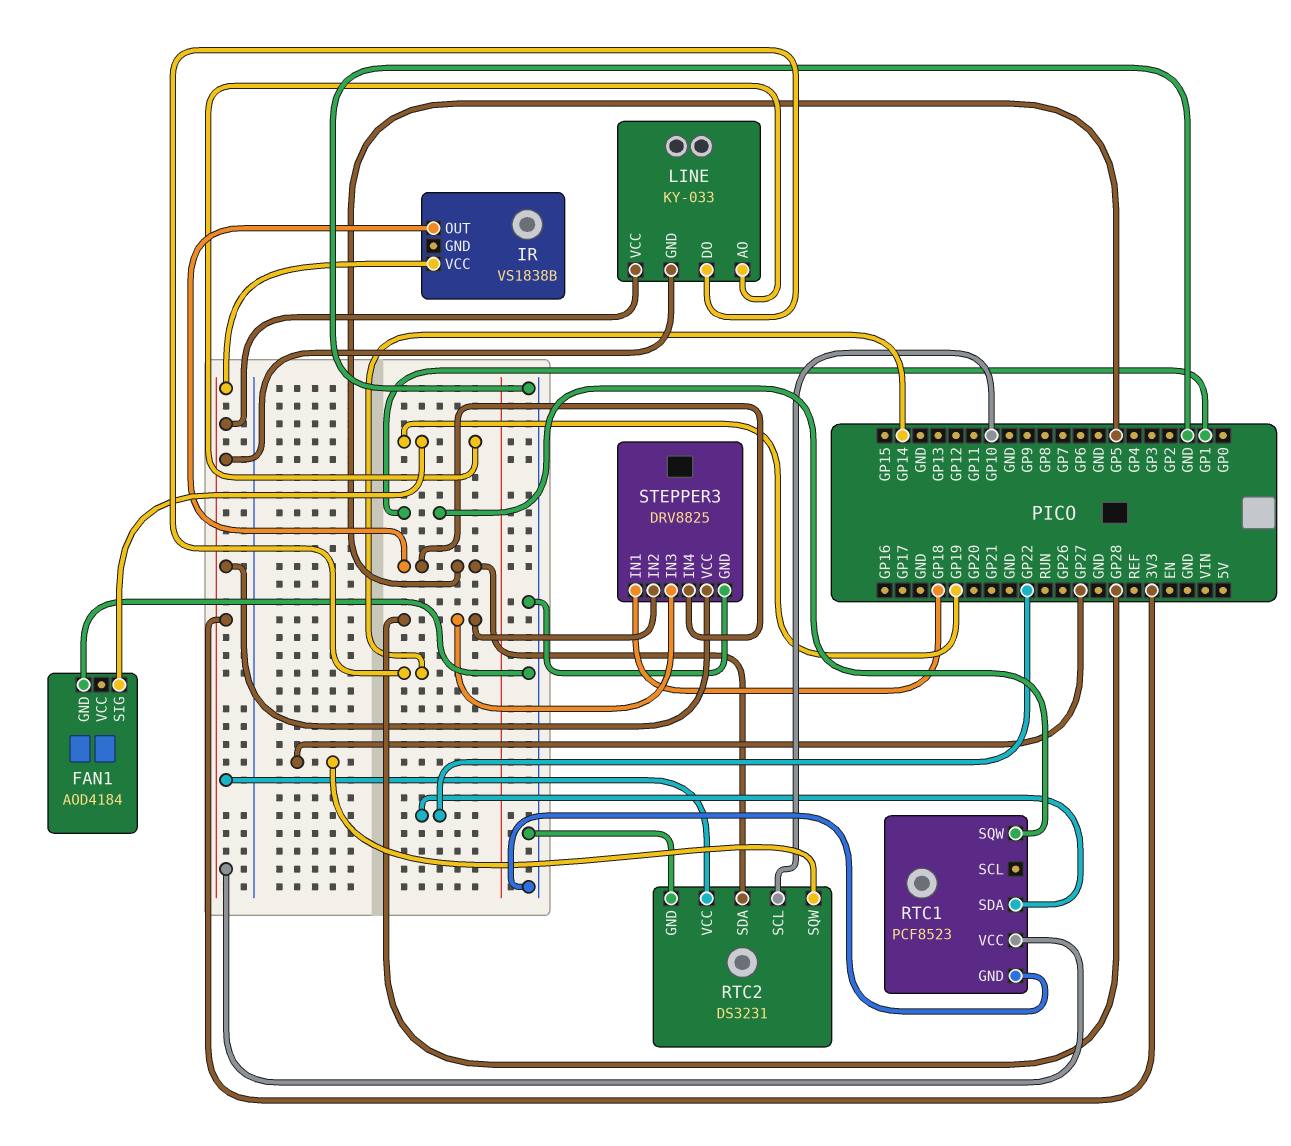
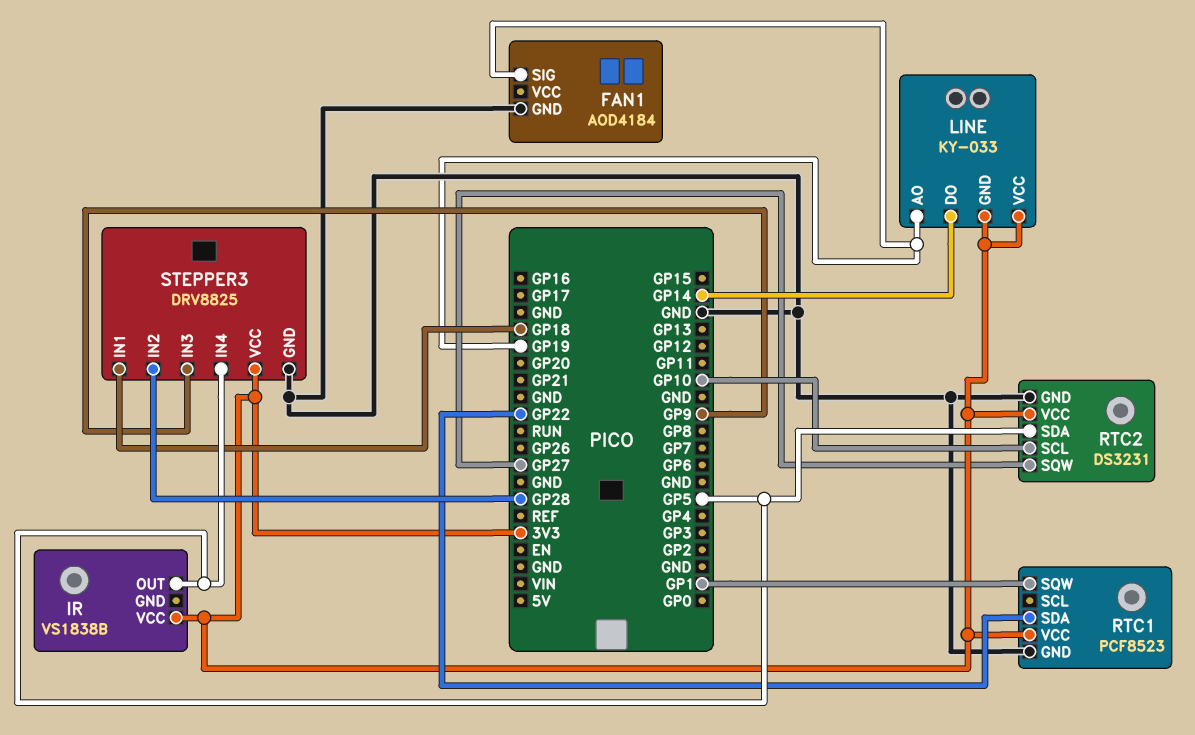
STEPPER3 pin IN3: GP28 -> GP9

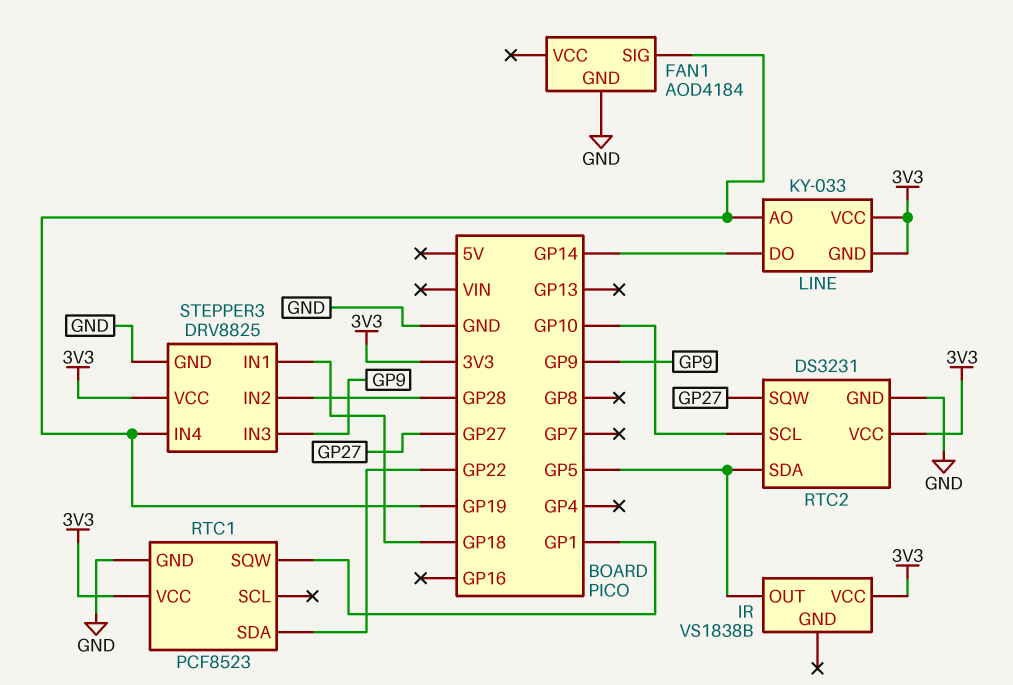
STEPPER3 pin IN4: GP5 -> GP19

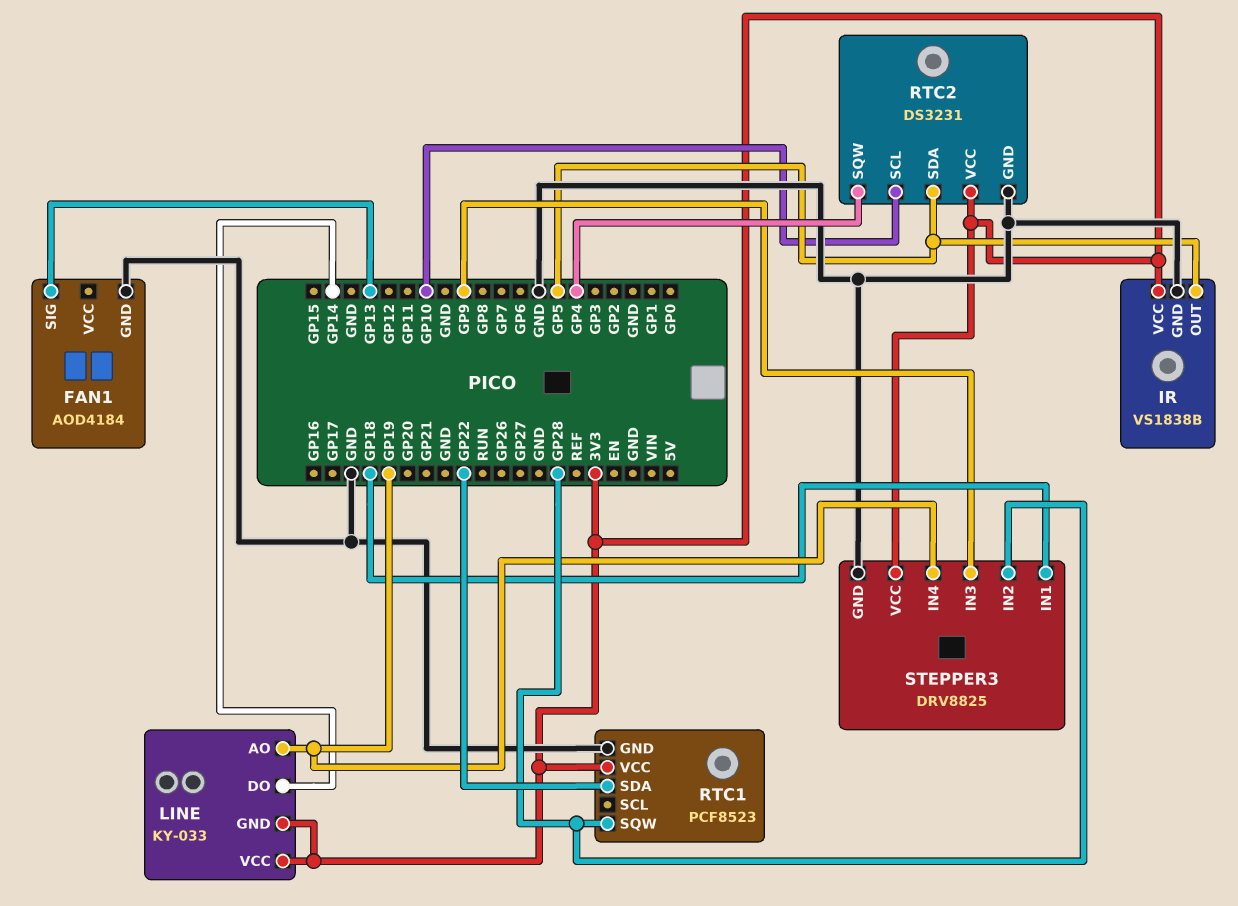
FAN1 pin SIG: GP19 -> GP13
IR pin GND: none -> GND
RTC1 pin SQW: GP1 -> GP28
RTC2 pin SQW: GP27 -> GP4

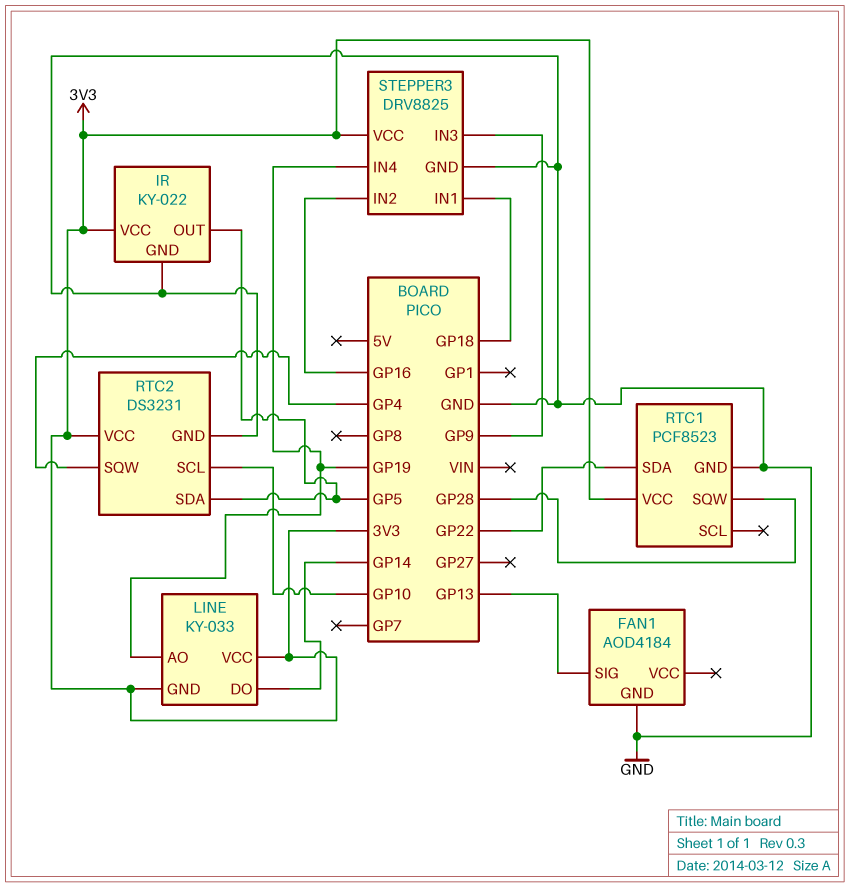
IR: VS1838B -> KY-022
STEPPER3 pin IN2: GP28 -> GP16

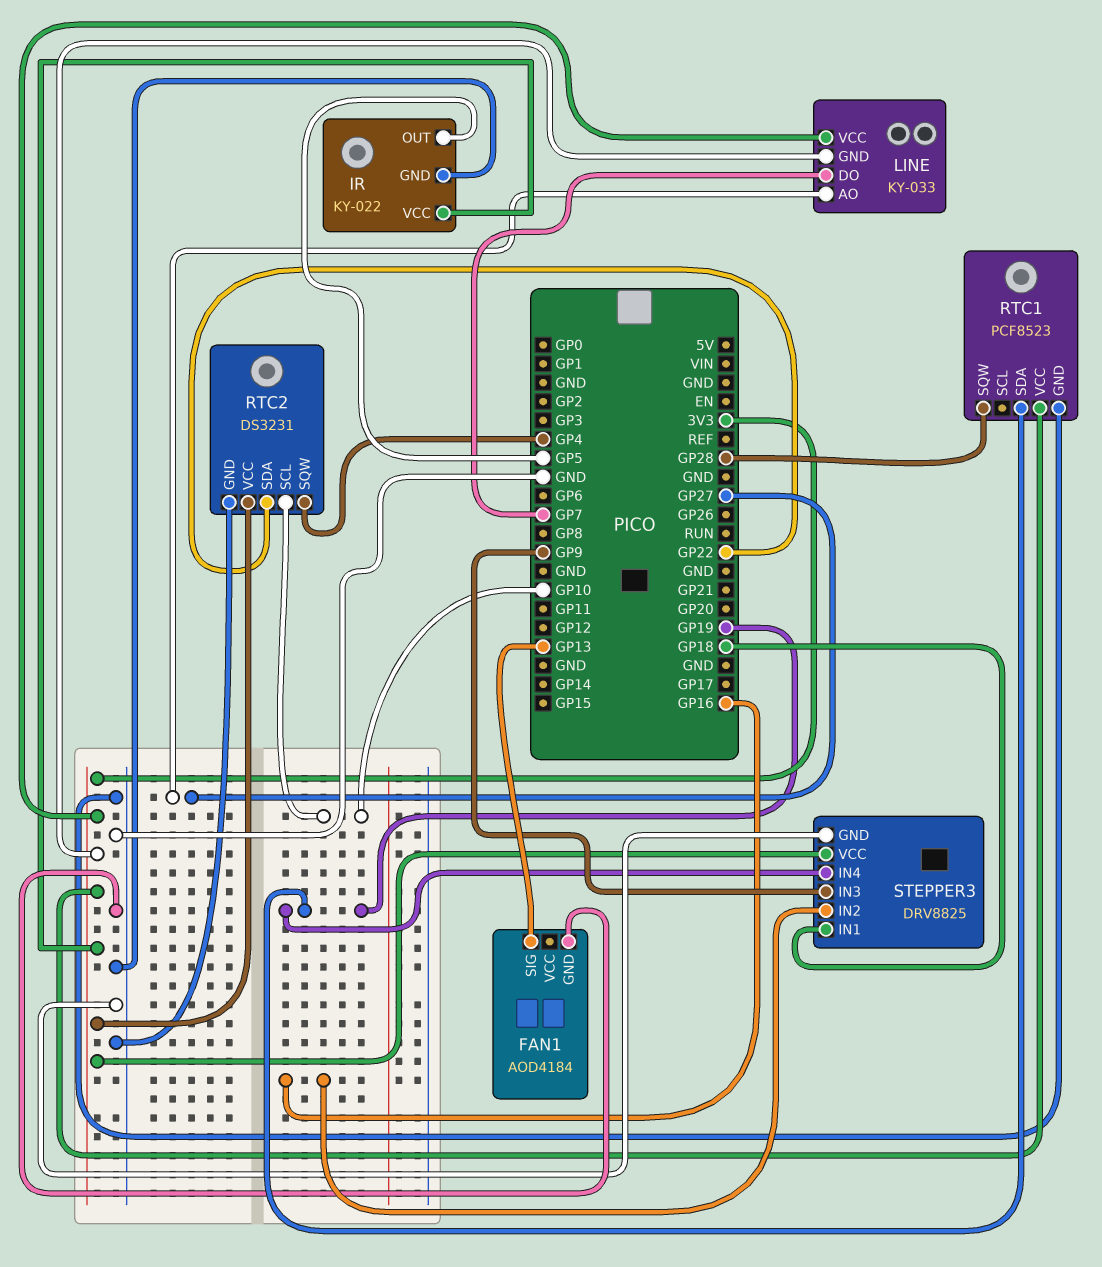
LINE pin AO: GP19 -> GP27
LINE pin DO: GP14 -> GP7
RTC1 pin SDA: GP22 -> GP19
RTC2 pin SDA: GP5 -> GP22

